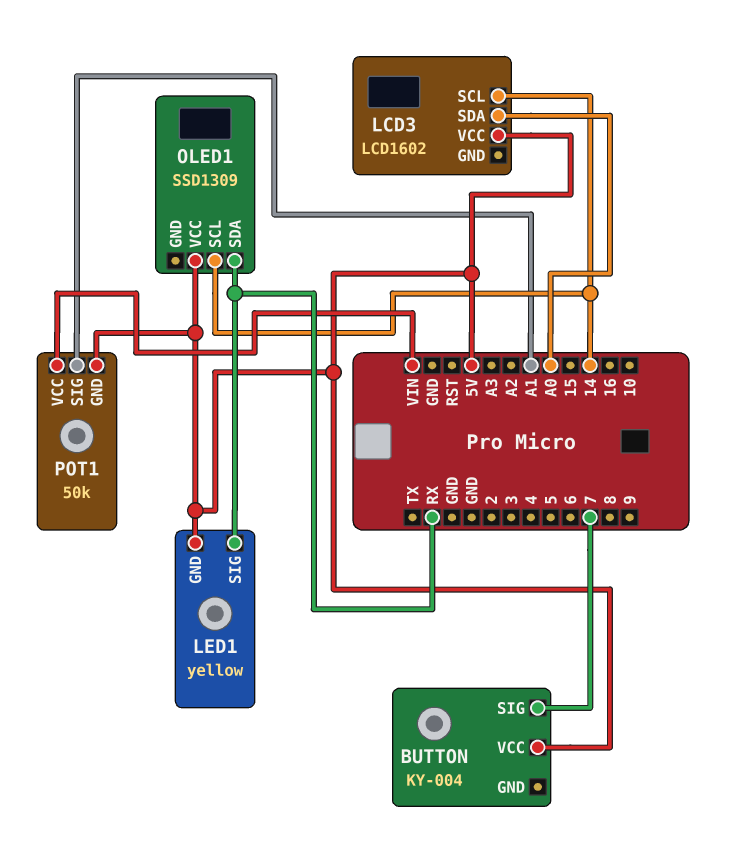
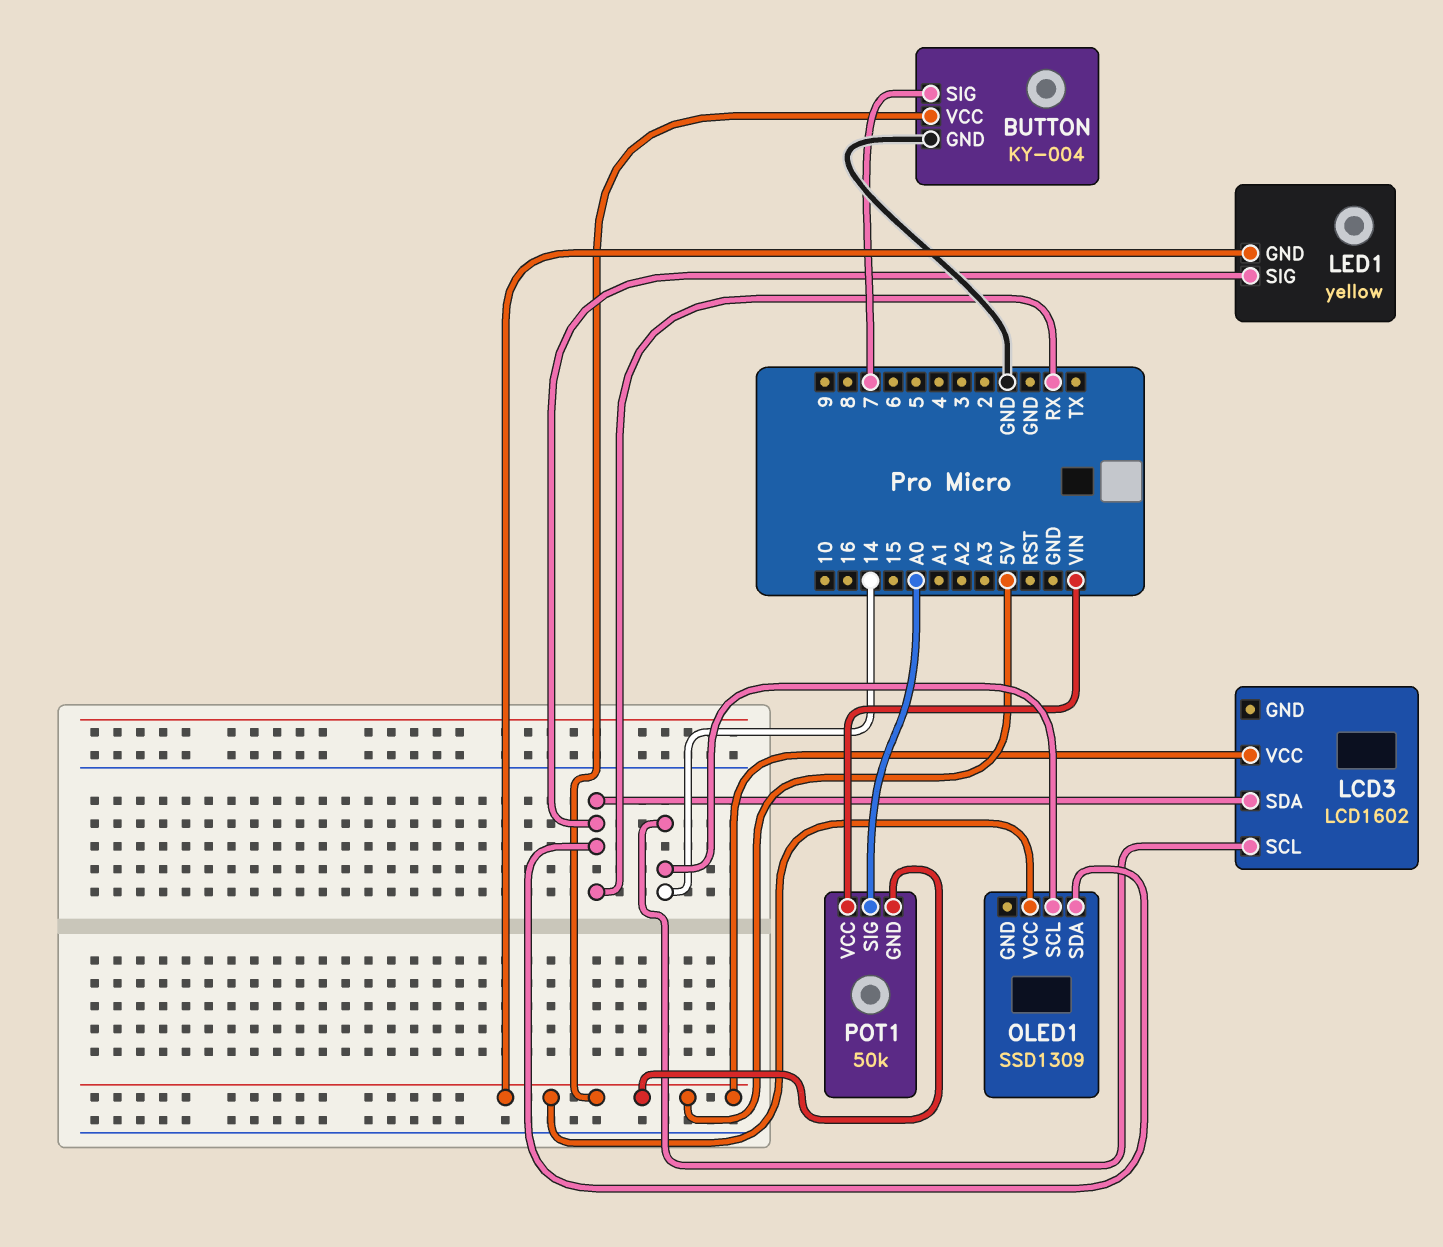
BUTTON pin GND: none -> GND
LCD3 pin SDA: A0 -> RX
POT1 pin SIG: A1 -> A0

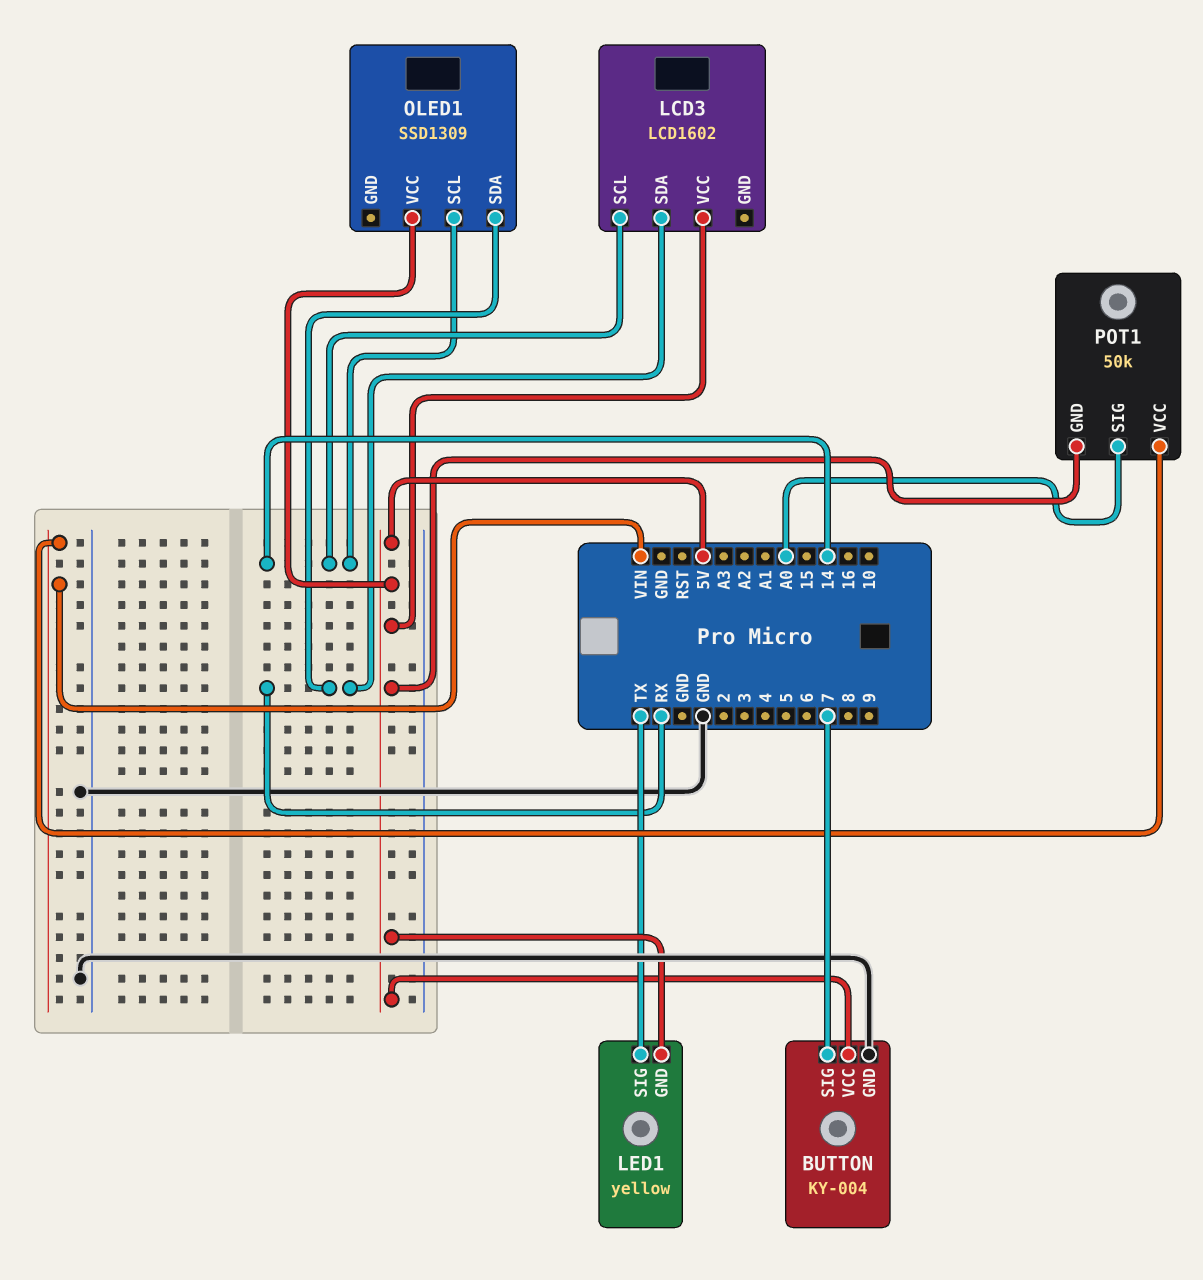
LED1 pin SIG: RX -> TX

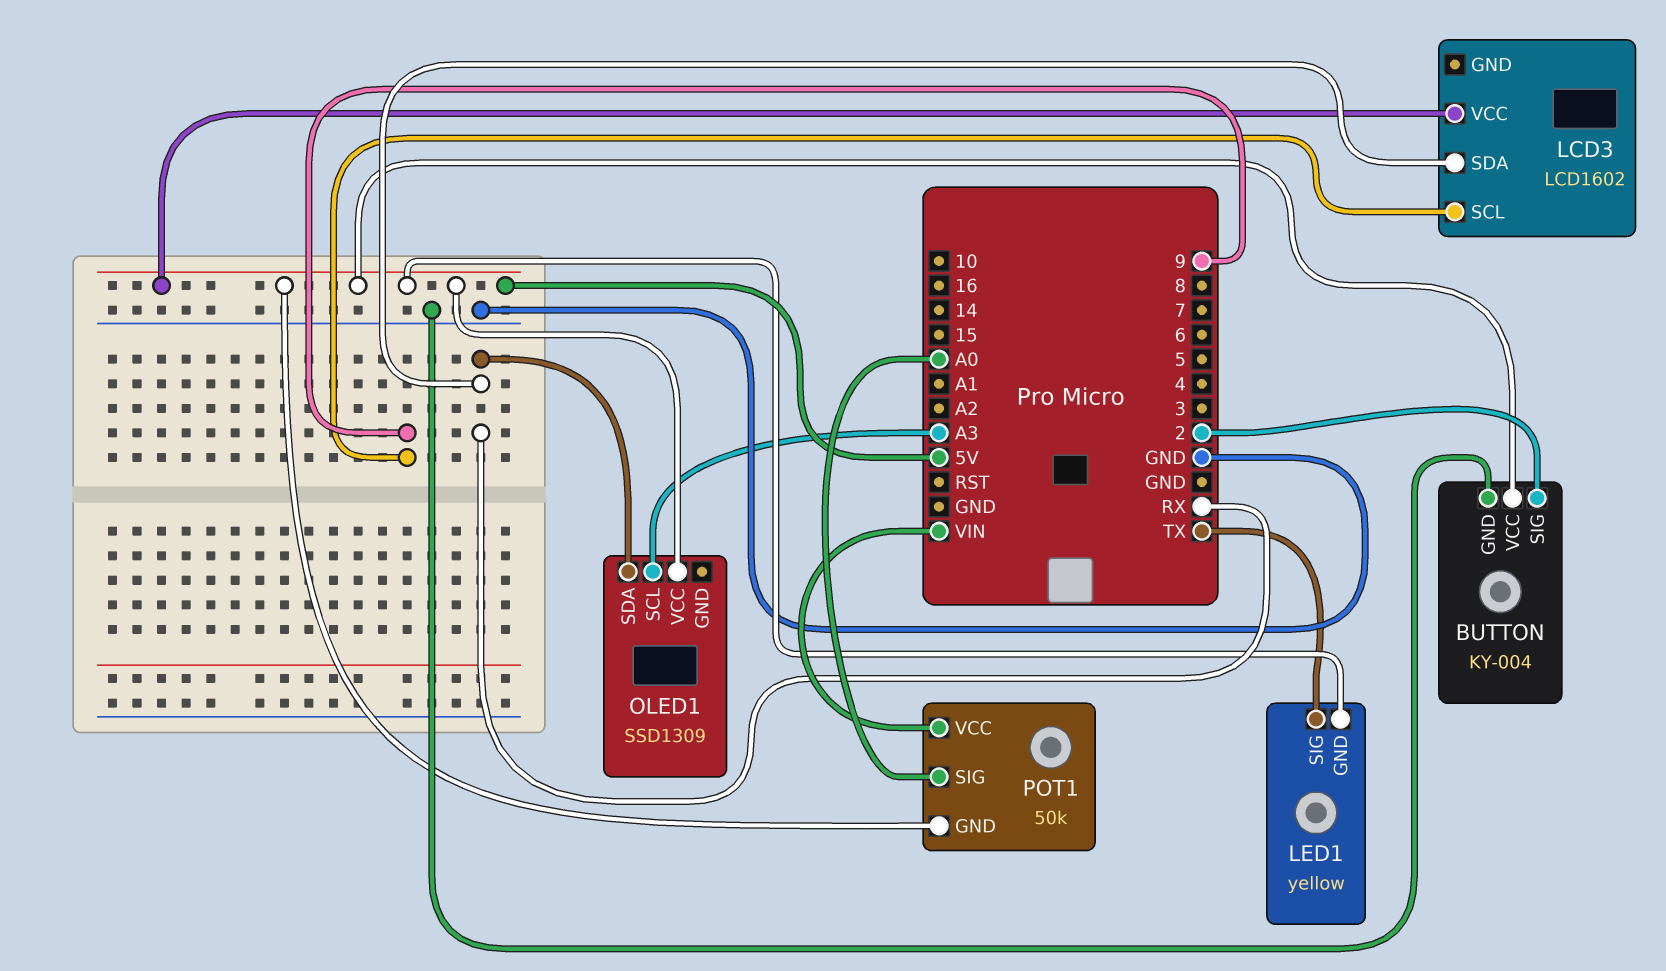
BUTTON pin SIG: 7 -> 2
LCD3 pin SCL: 14 -> 9
OLED1 pin SCL: 14 -> A3

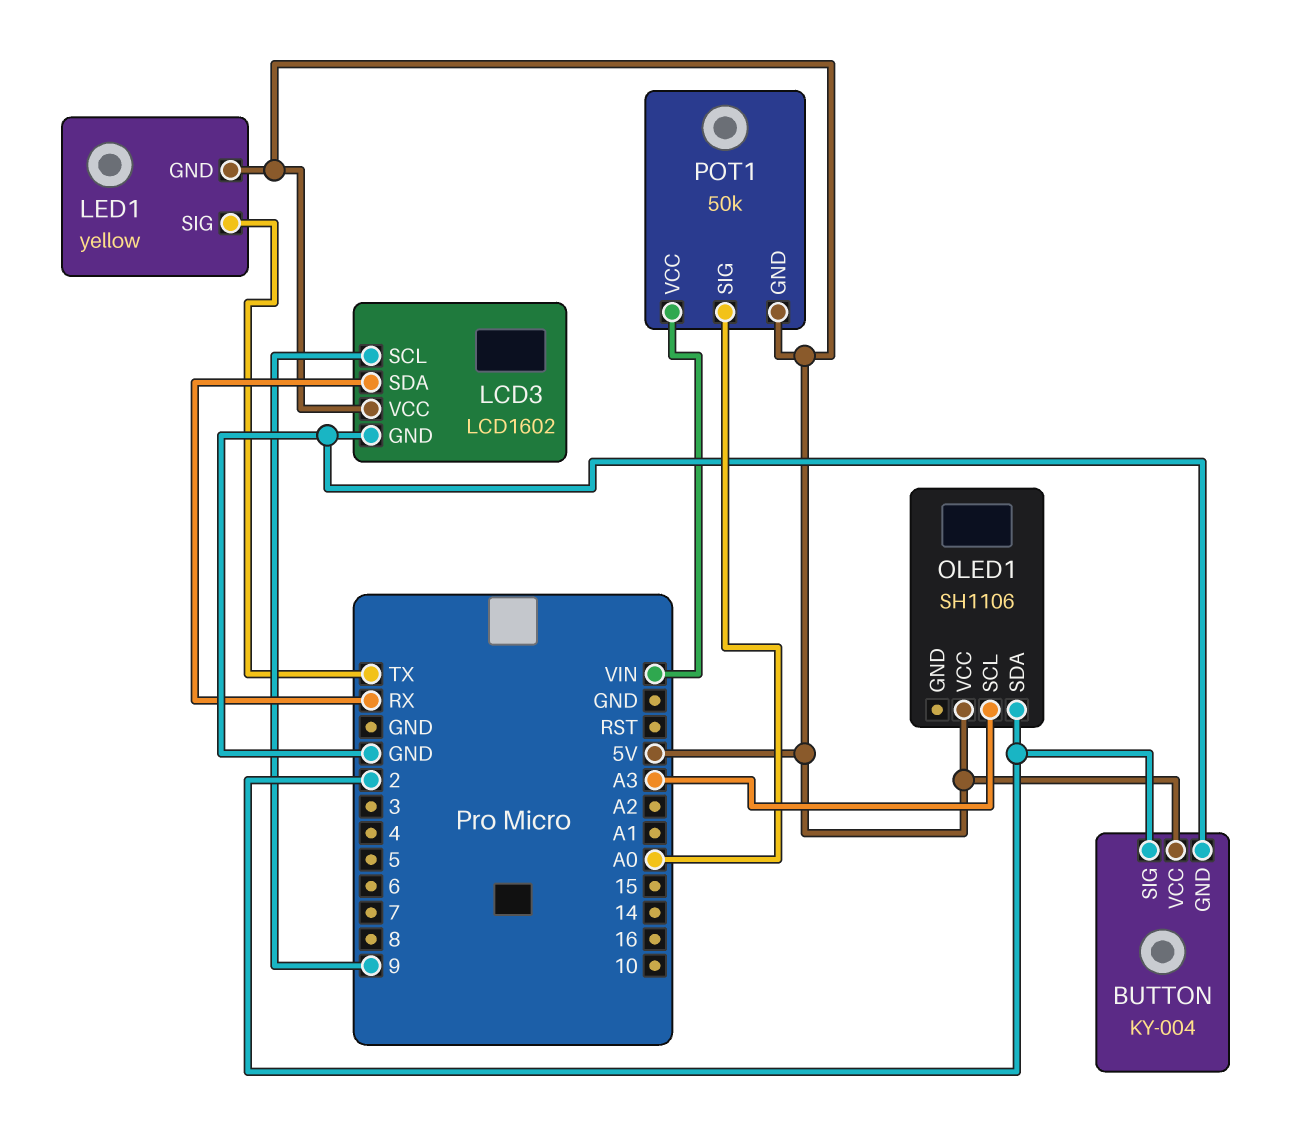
LCD3 pin GND: none -> GND
OLED1: SSD1309 -> SH1106
OLED1 pin SDA: RX -> 2

